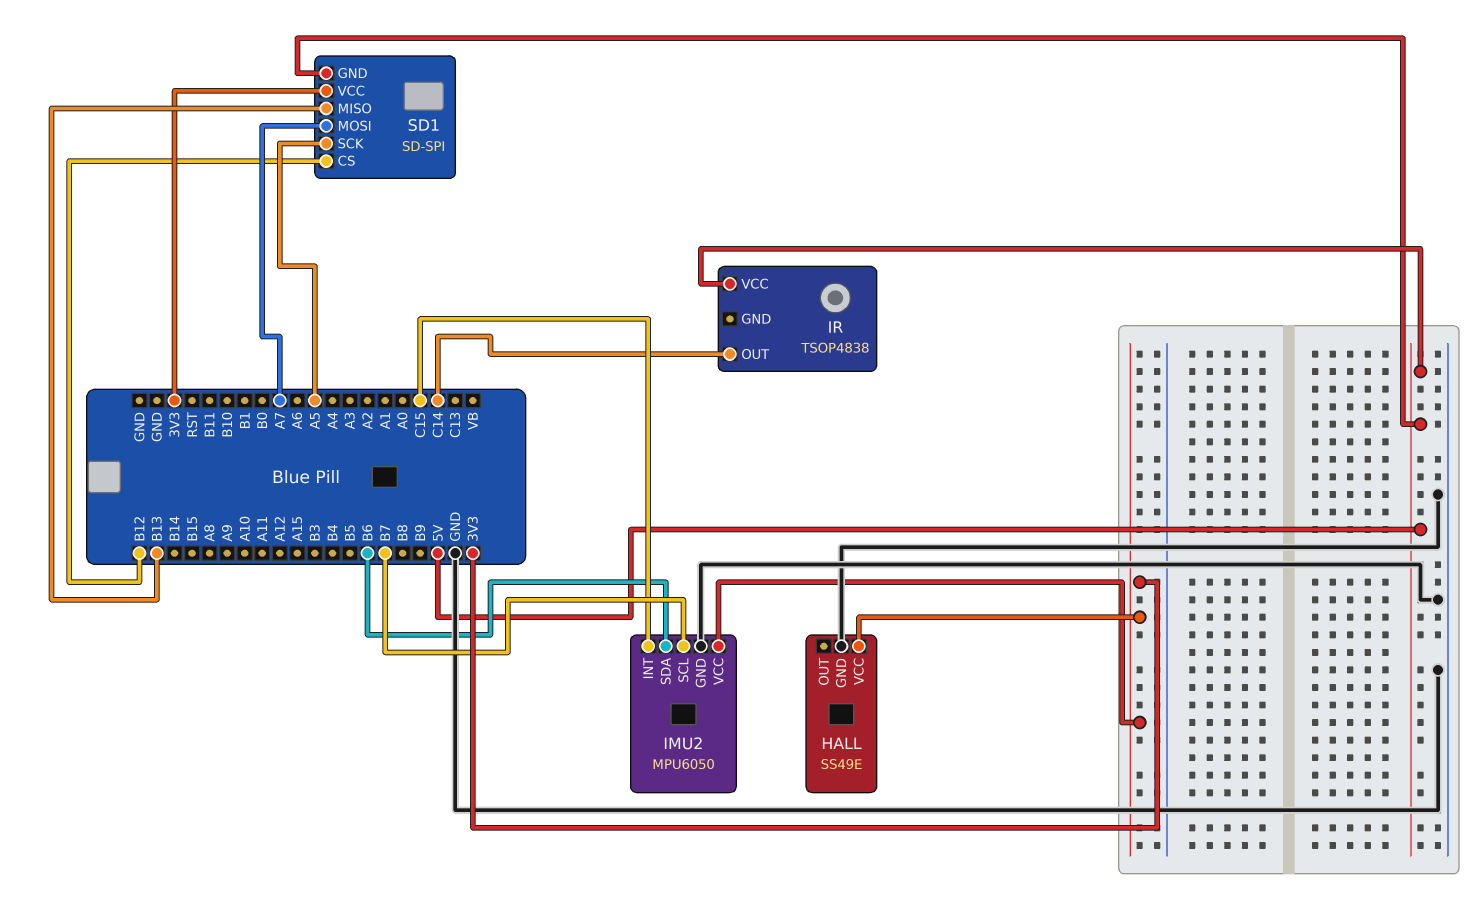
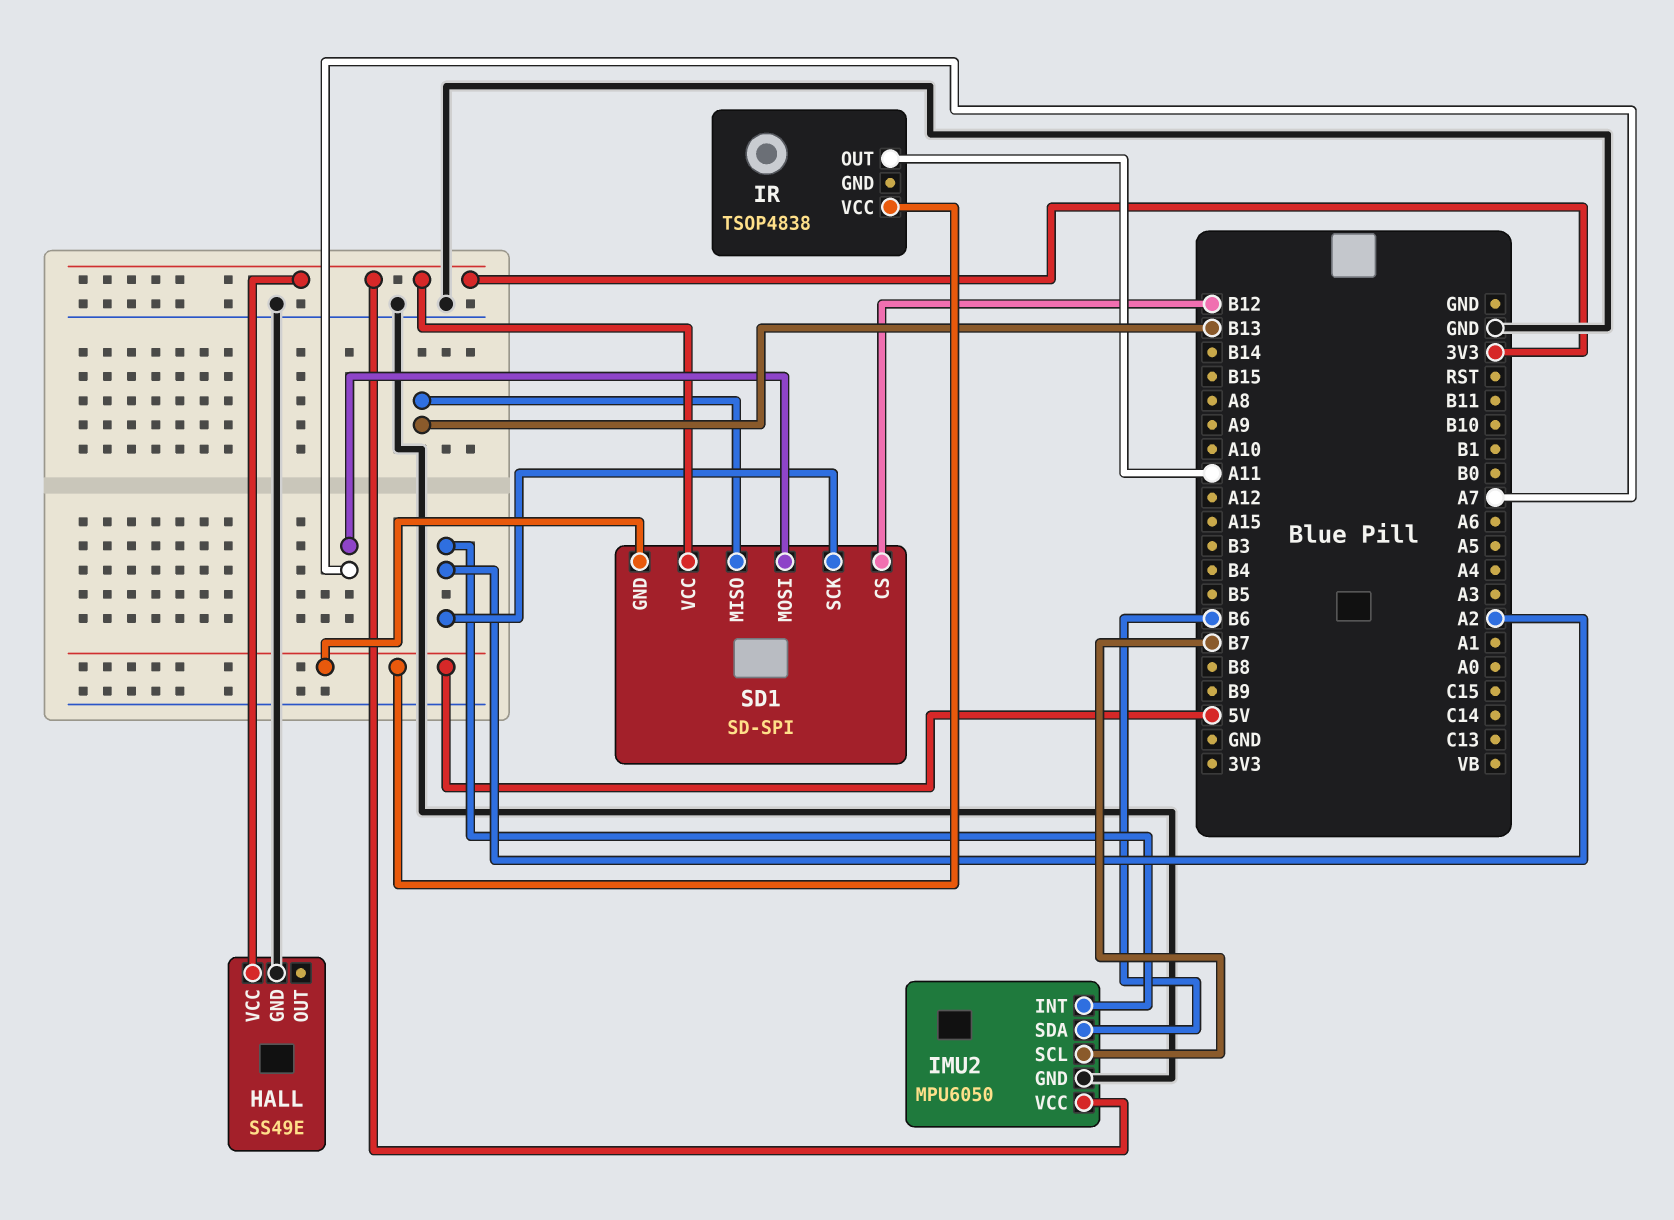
IMU2 pin INT: C15 -> A2
IR pin OUT: C14 -> A11
SD1 pin SCK: A5 -> A2

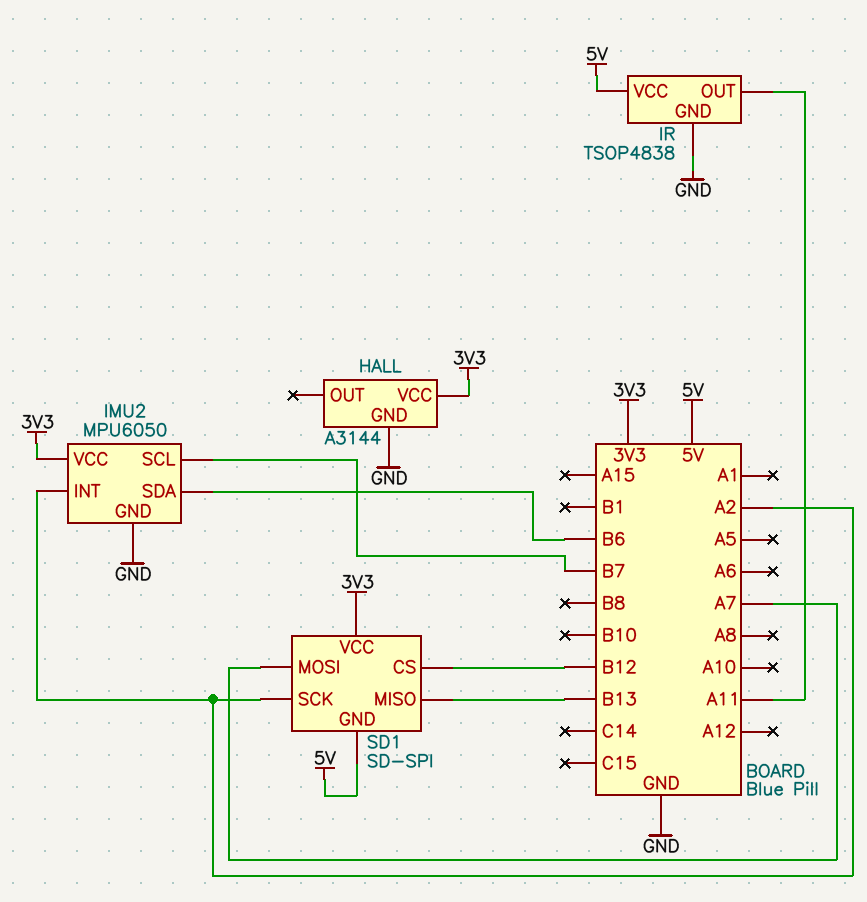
HALL: SS49E -> A3144
IR pin GND: none -> GND

